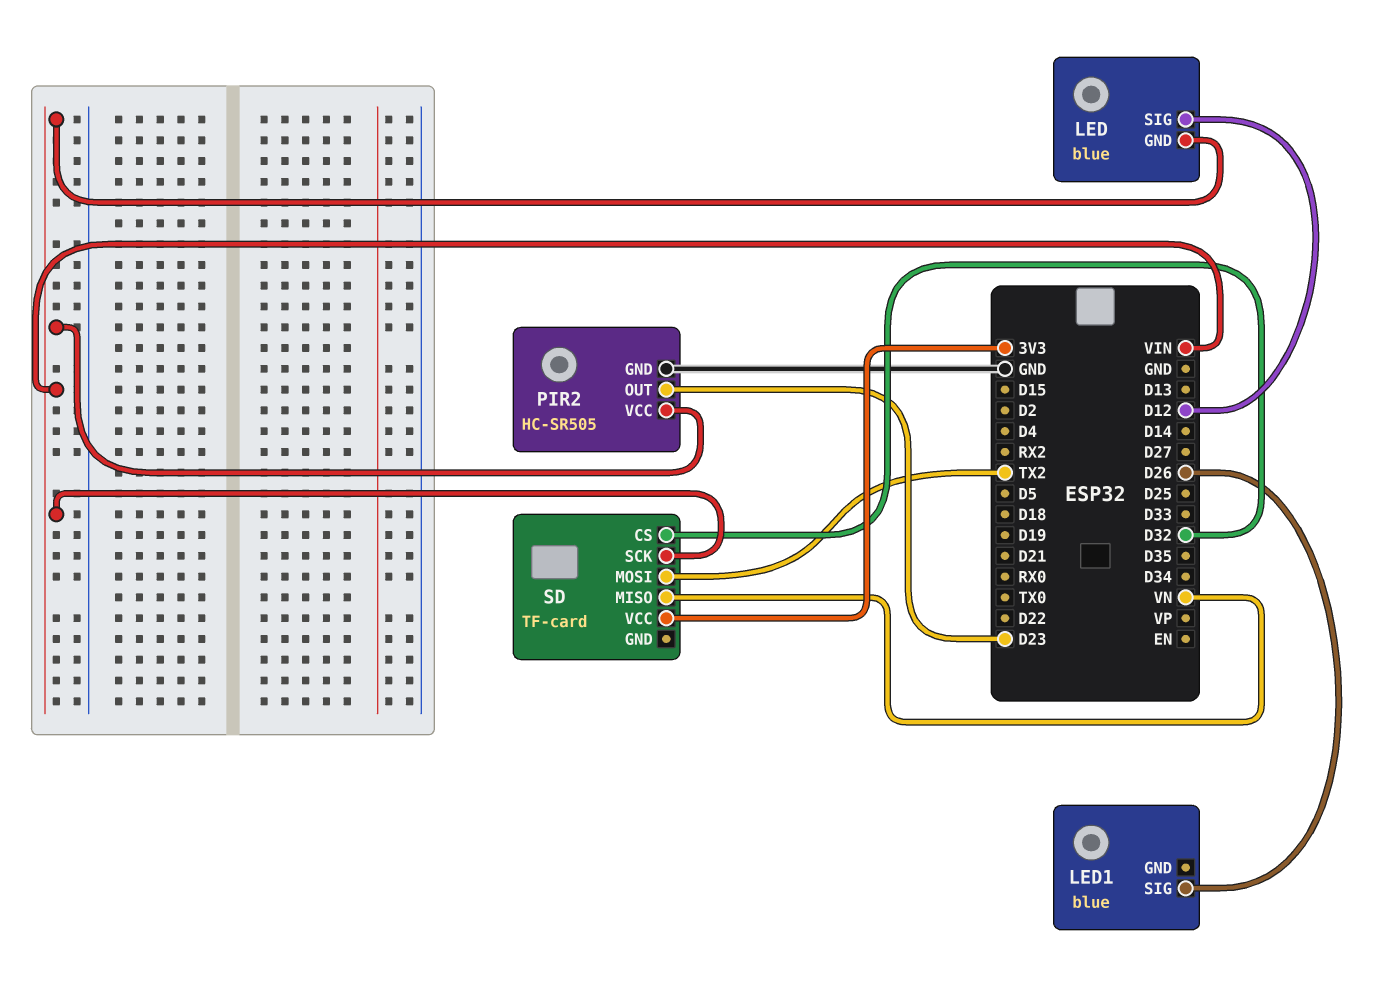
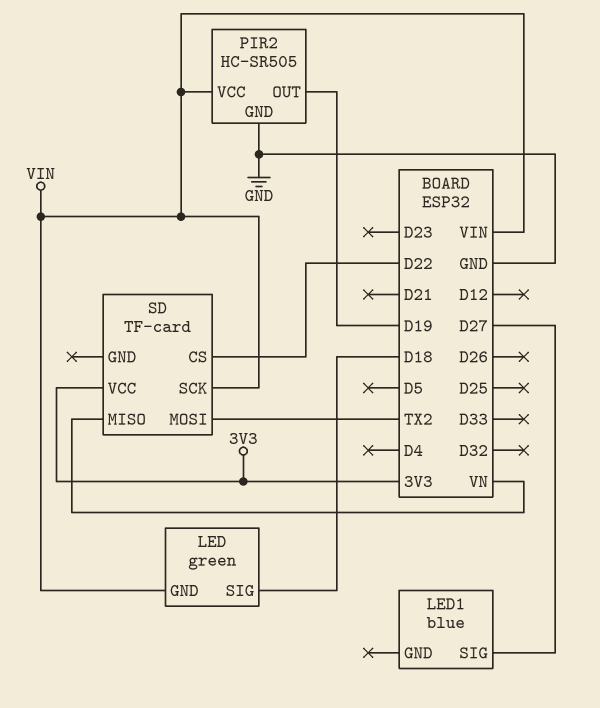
LED: blue -> green
LED pin SIG: D12 -> D18
LED1 pin SIG: D26 -> D27
PIR2 pin OUT: D23 -> D19
SD pin CS: D32 -> D22

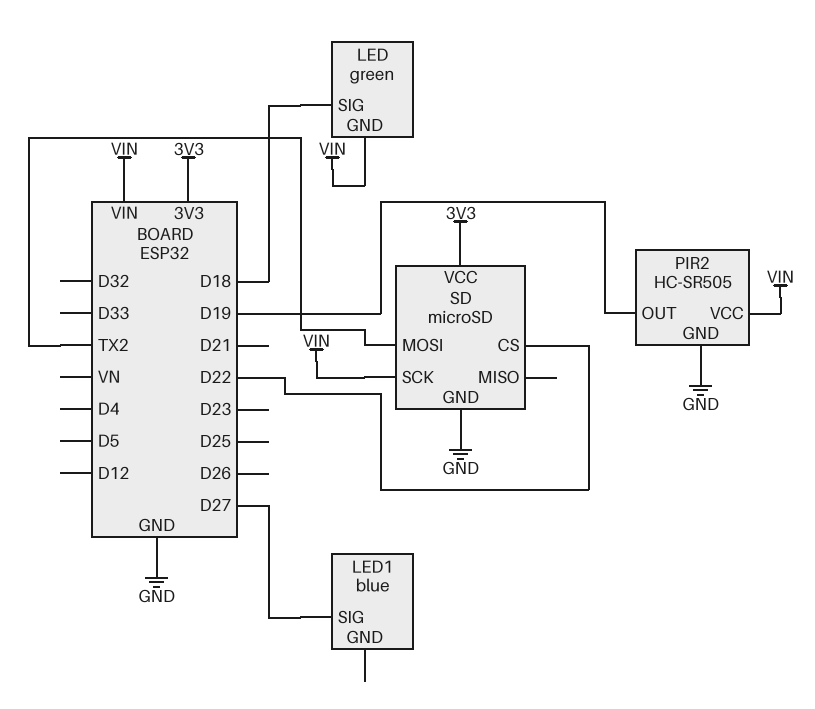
SD: TF-card -> microSD
SD pin GND: none -> GND
SD pin MISO: VN -> none

